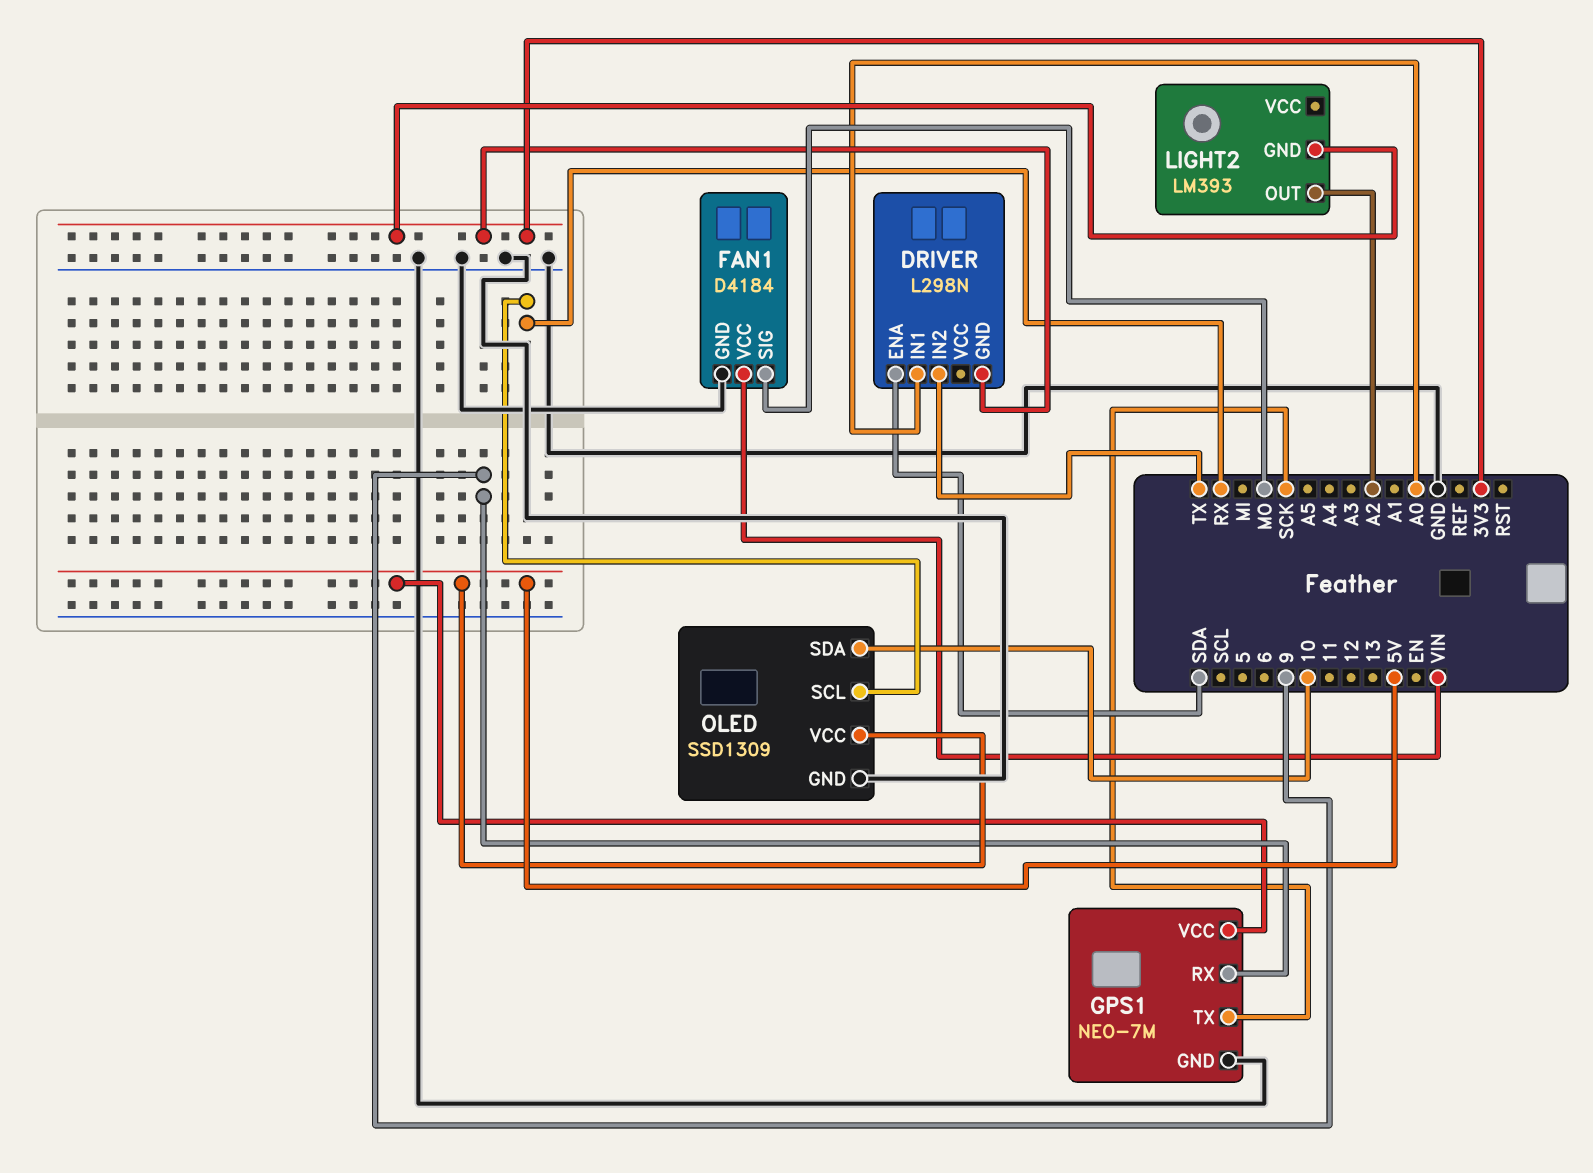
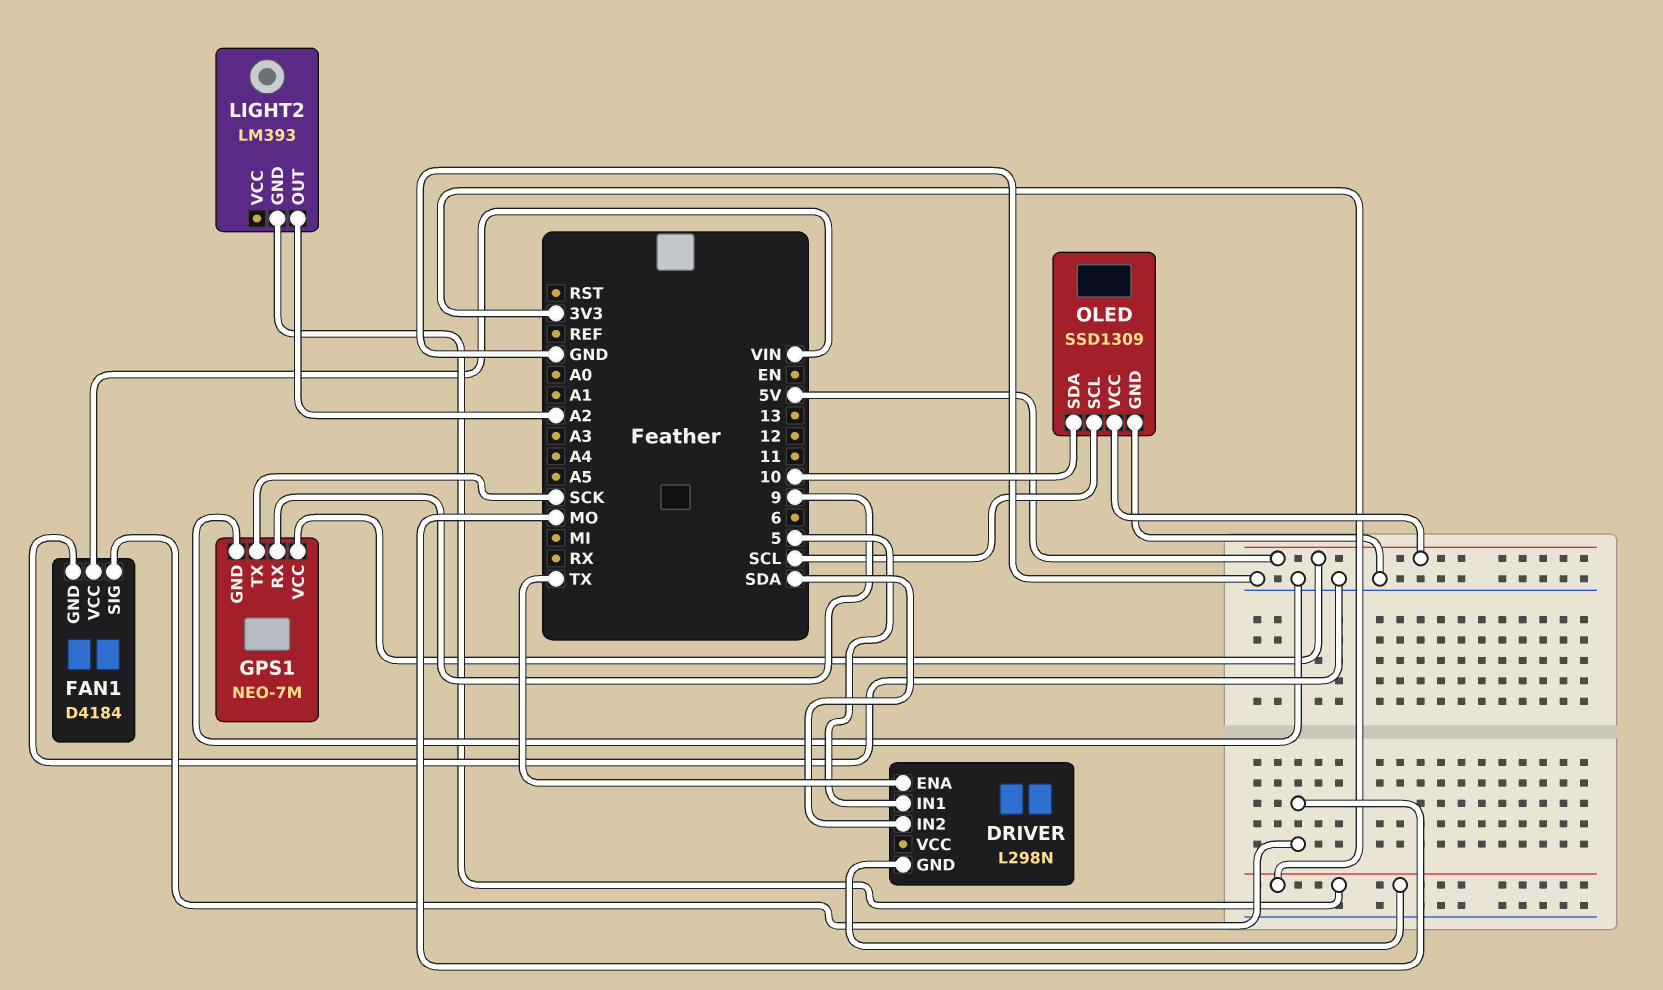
DRIVER pin ENA: SDA -> TX
DRIVER pin IN1: A0 -> 5
DRIVER pin IN2: TX -> SDA
OLED pin SCL: RX -> SCL

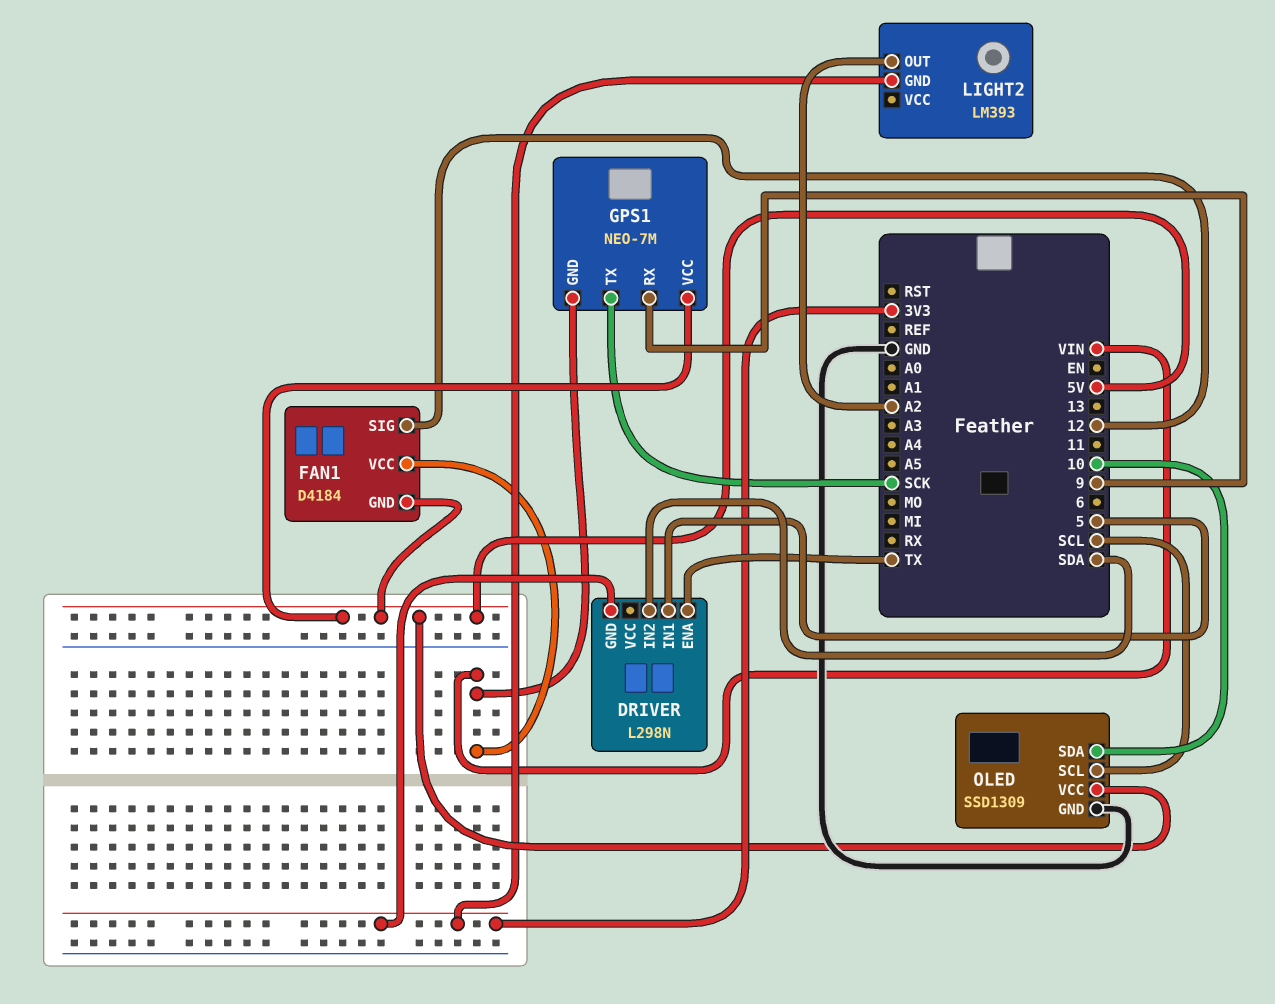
FAN1 pin GND: GND -> 5V
FAN1 pin SIG: MO -> 12
GPS1 pin GND: GND -> VIN

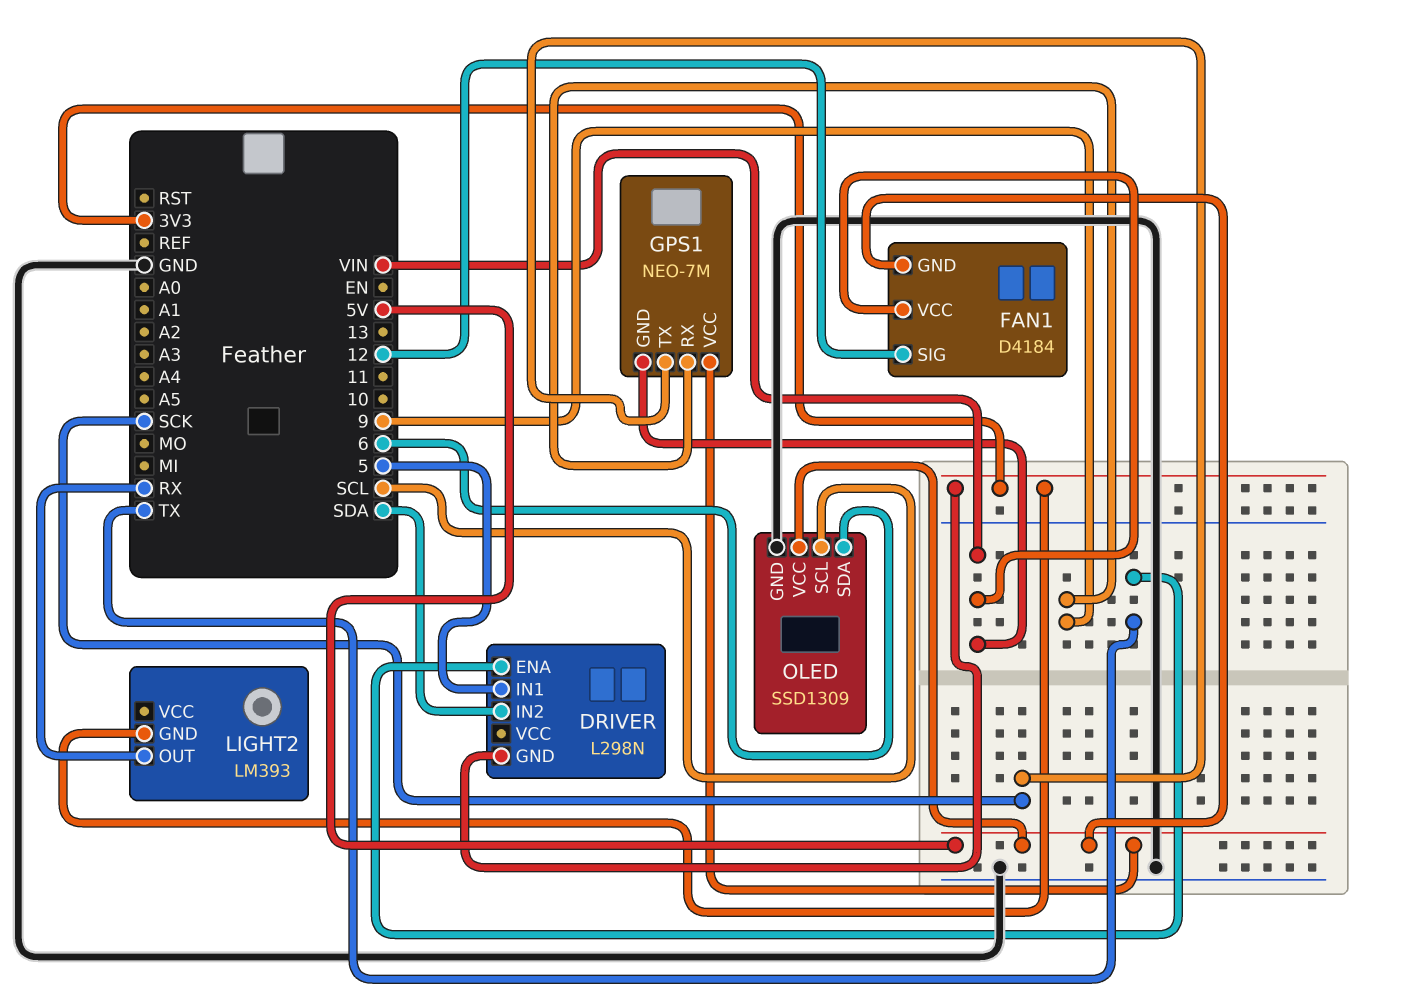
LIGHT2 pin OUT: A2 -> RX
OLED pin SDA: 10 -> 6

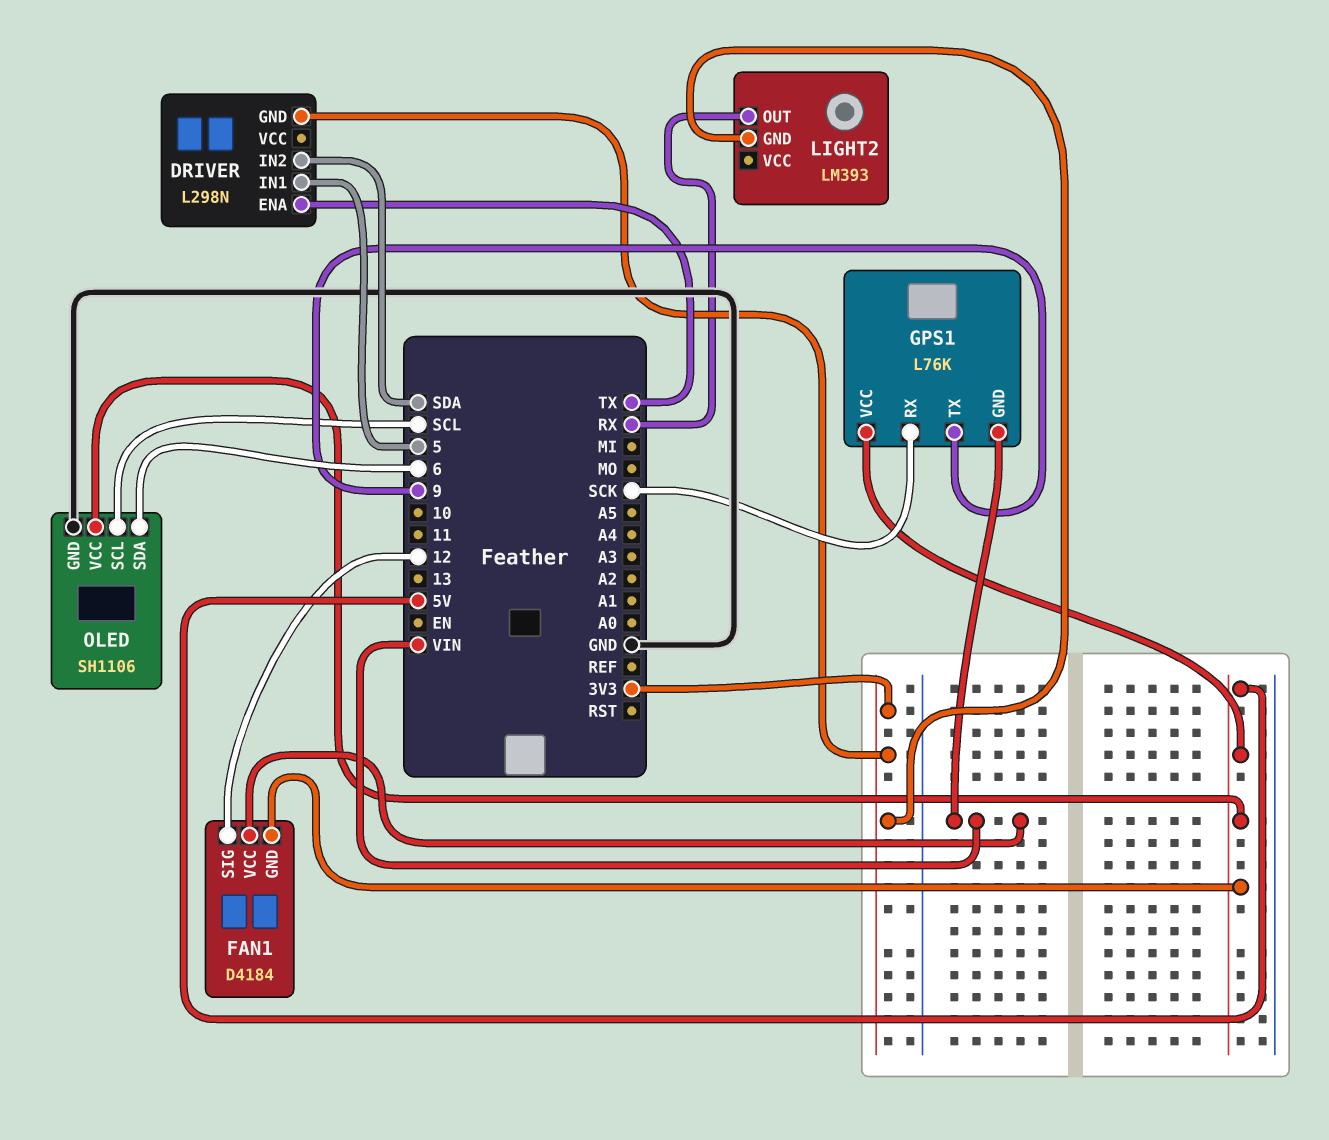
GPS1: NEO-7M -> L76K
GPS1 pin RX: 9 -> SCK
GPS1 pin TX: SCK -> 9
OLED: SSD1309 -> SH1106

